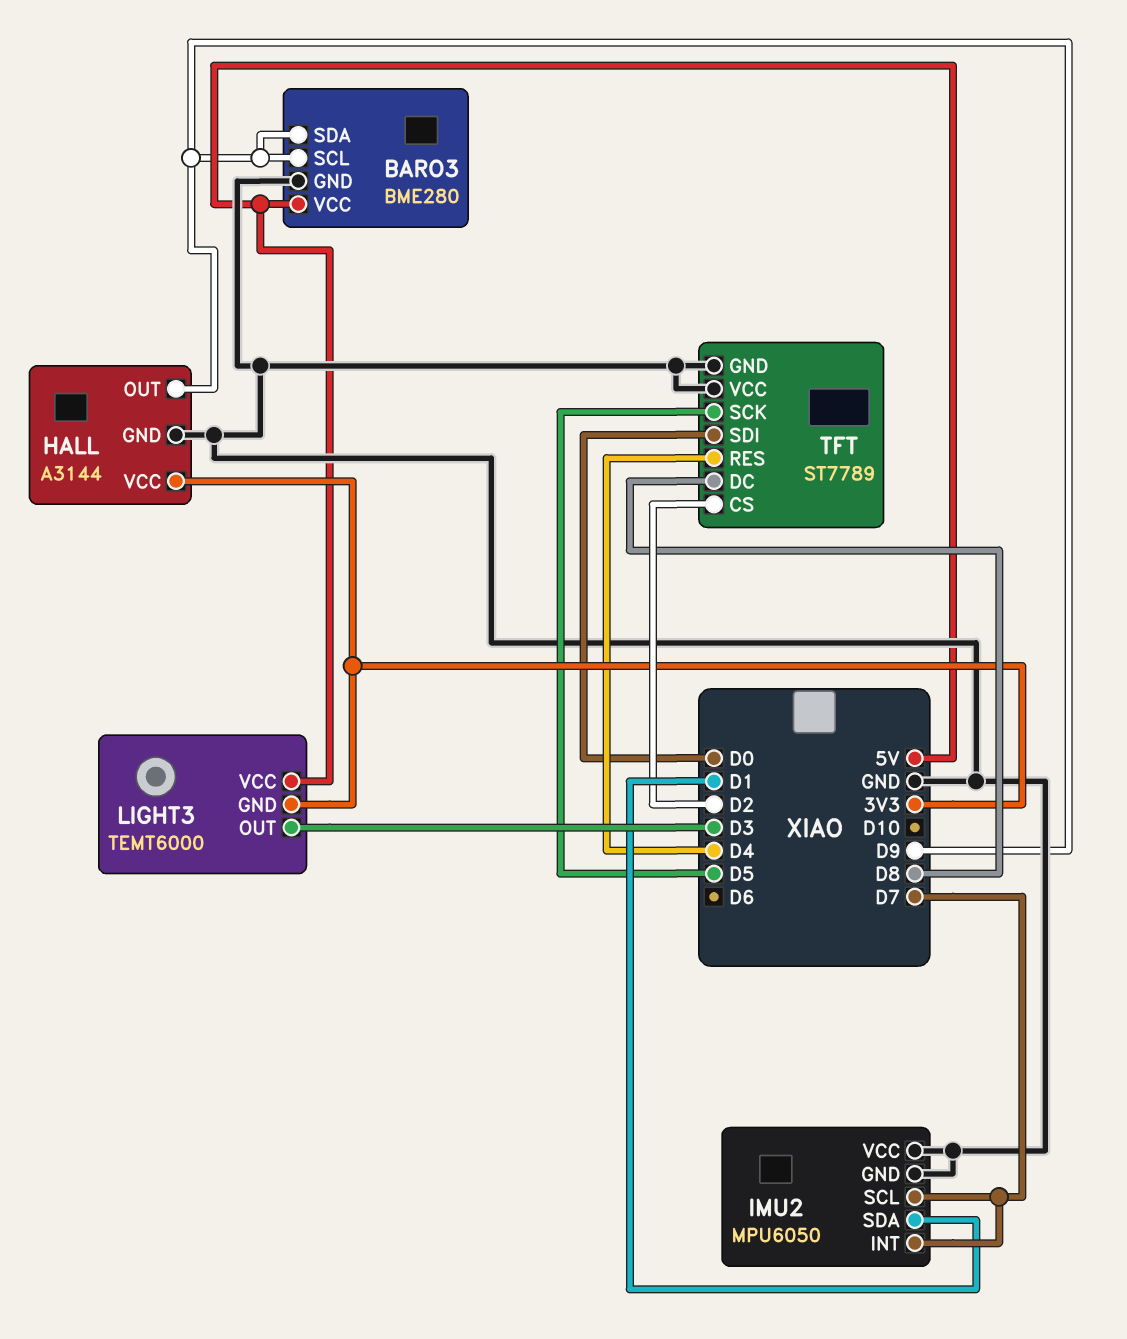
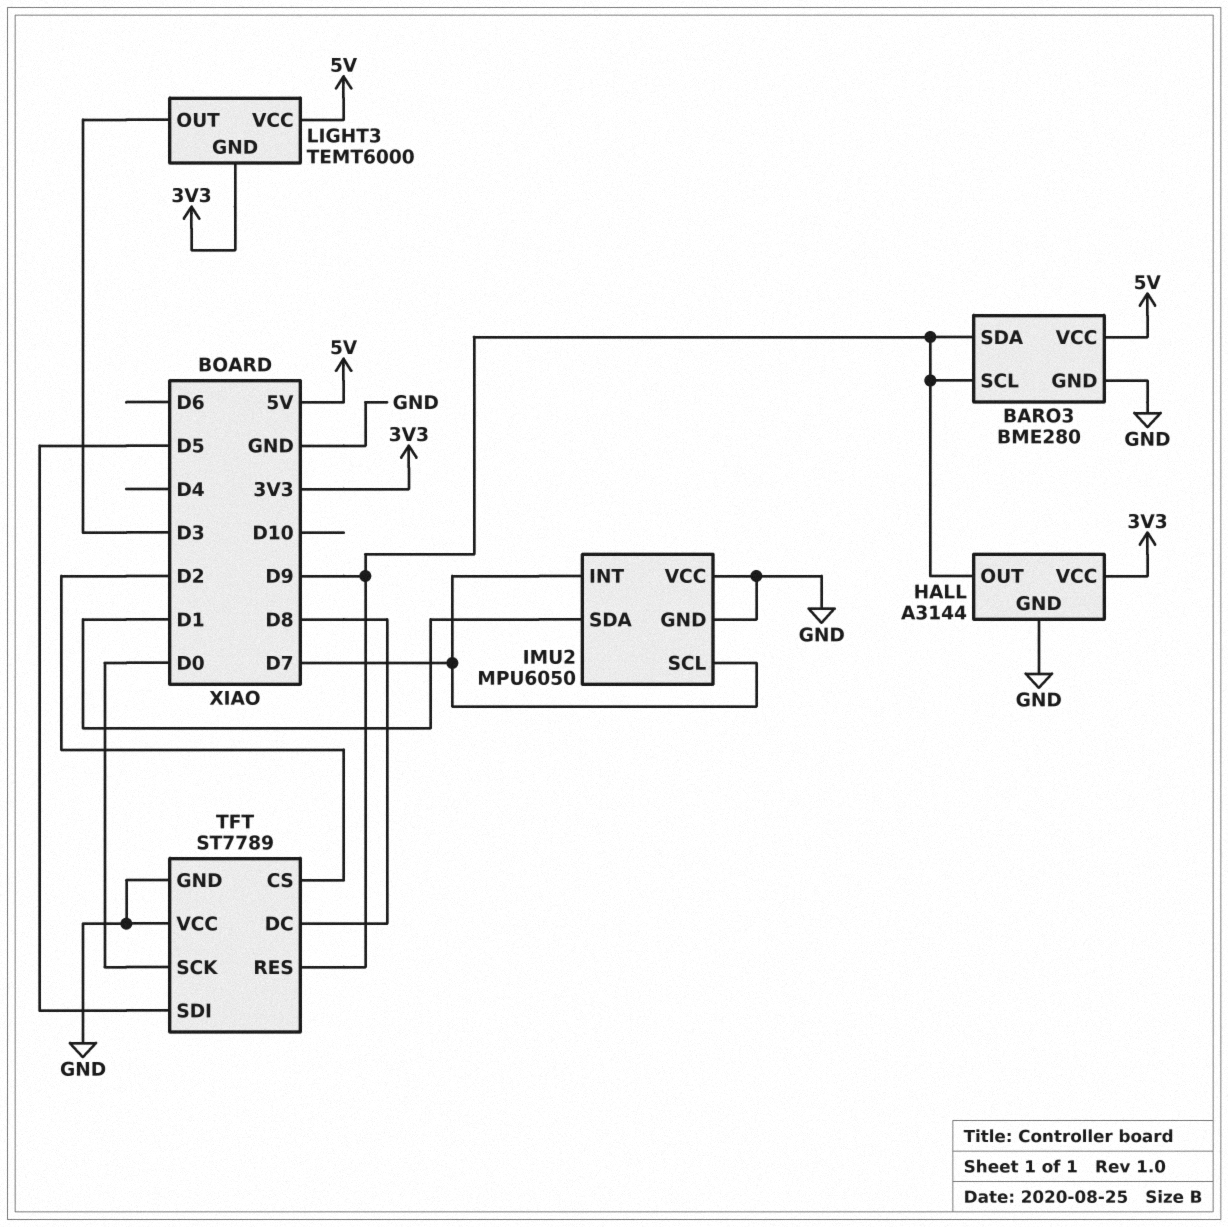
TFT pin RES: D4 -> D9
TFT pin SCK: D5 -> D0
TFT pin SDI: D0 -> D5

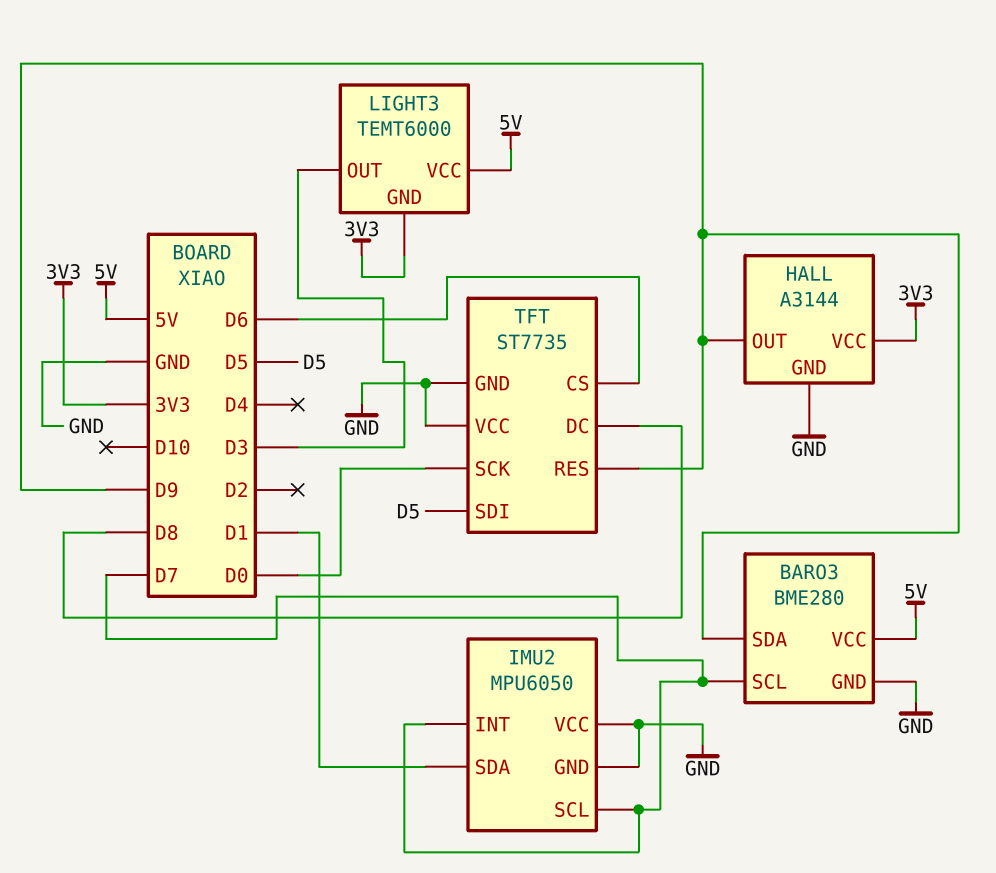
BARO3 pin SCL: D9 -> D7
TFT: ST7789 -> ST7735
TFT pin CS: D2 -> D6

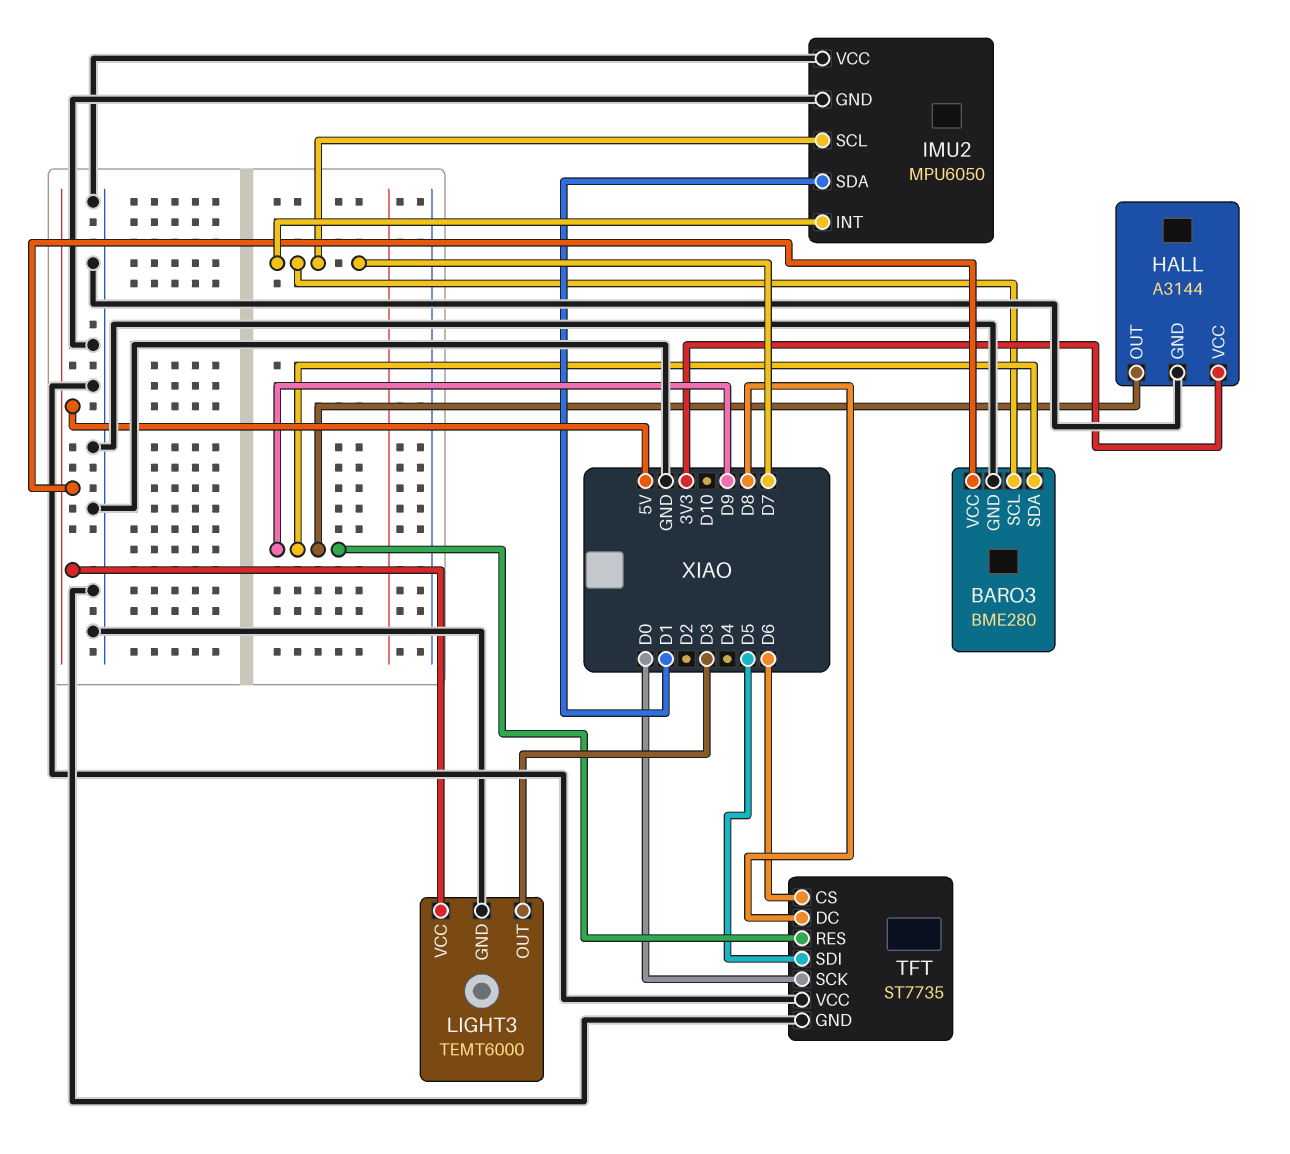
LIGHT3 pin GND: 3V3 -> GND

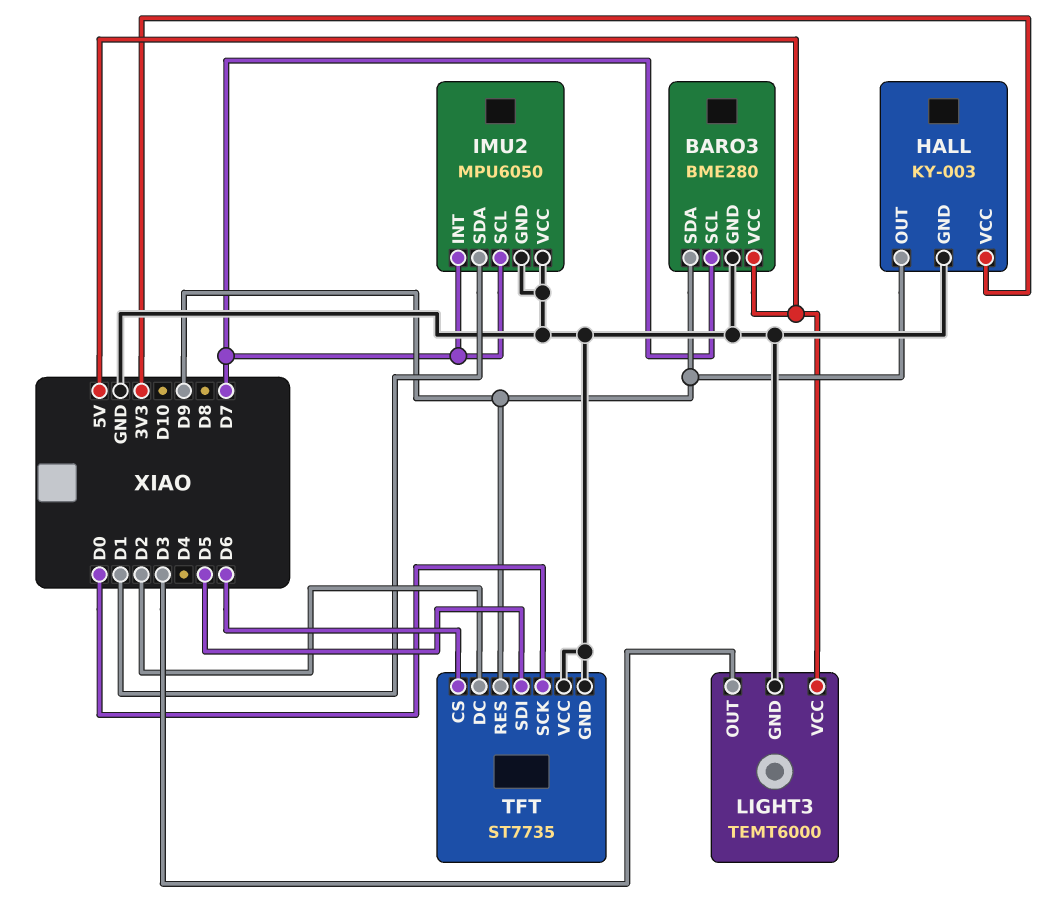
HALL: A3144 -> KY-003
TFT pin DC: D8 -> D2

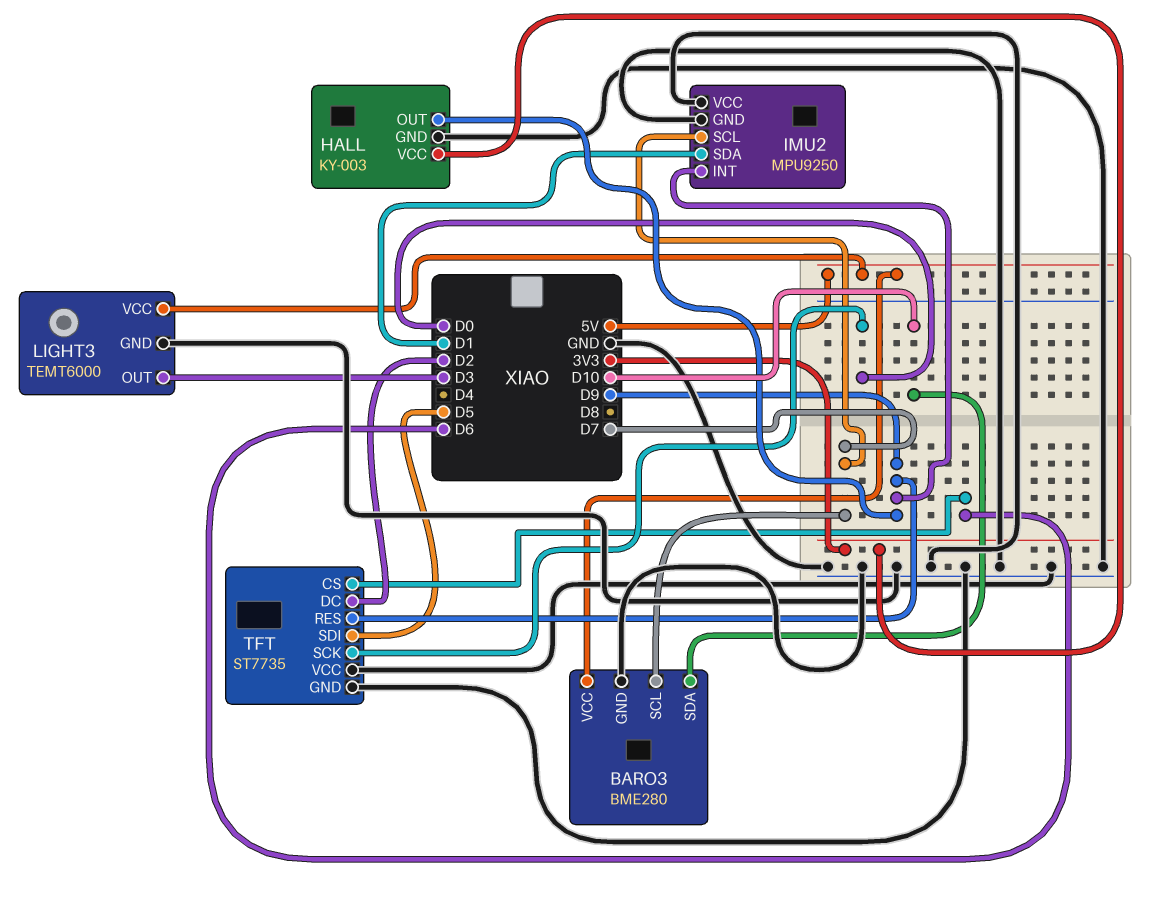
BARO3 pin SDA: D9 -> D10
IMU2: MPU6050 -> MPU9250
IMU2 pin INT: D7 -> D9

